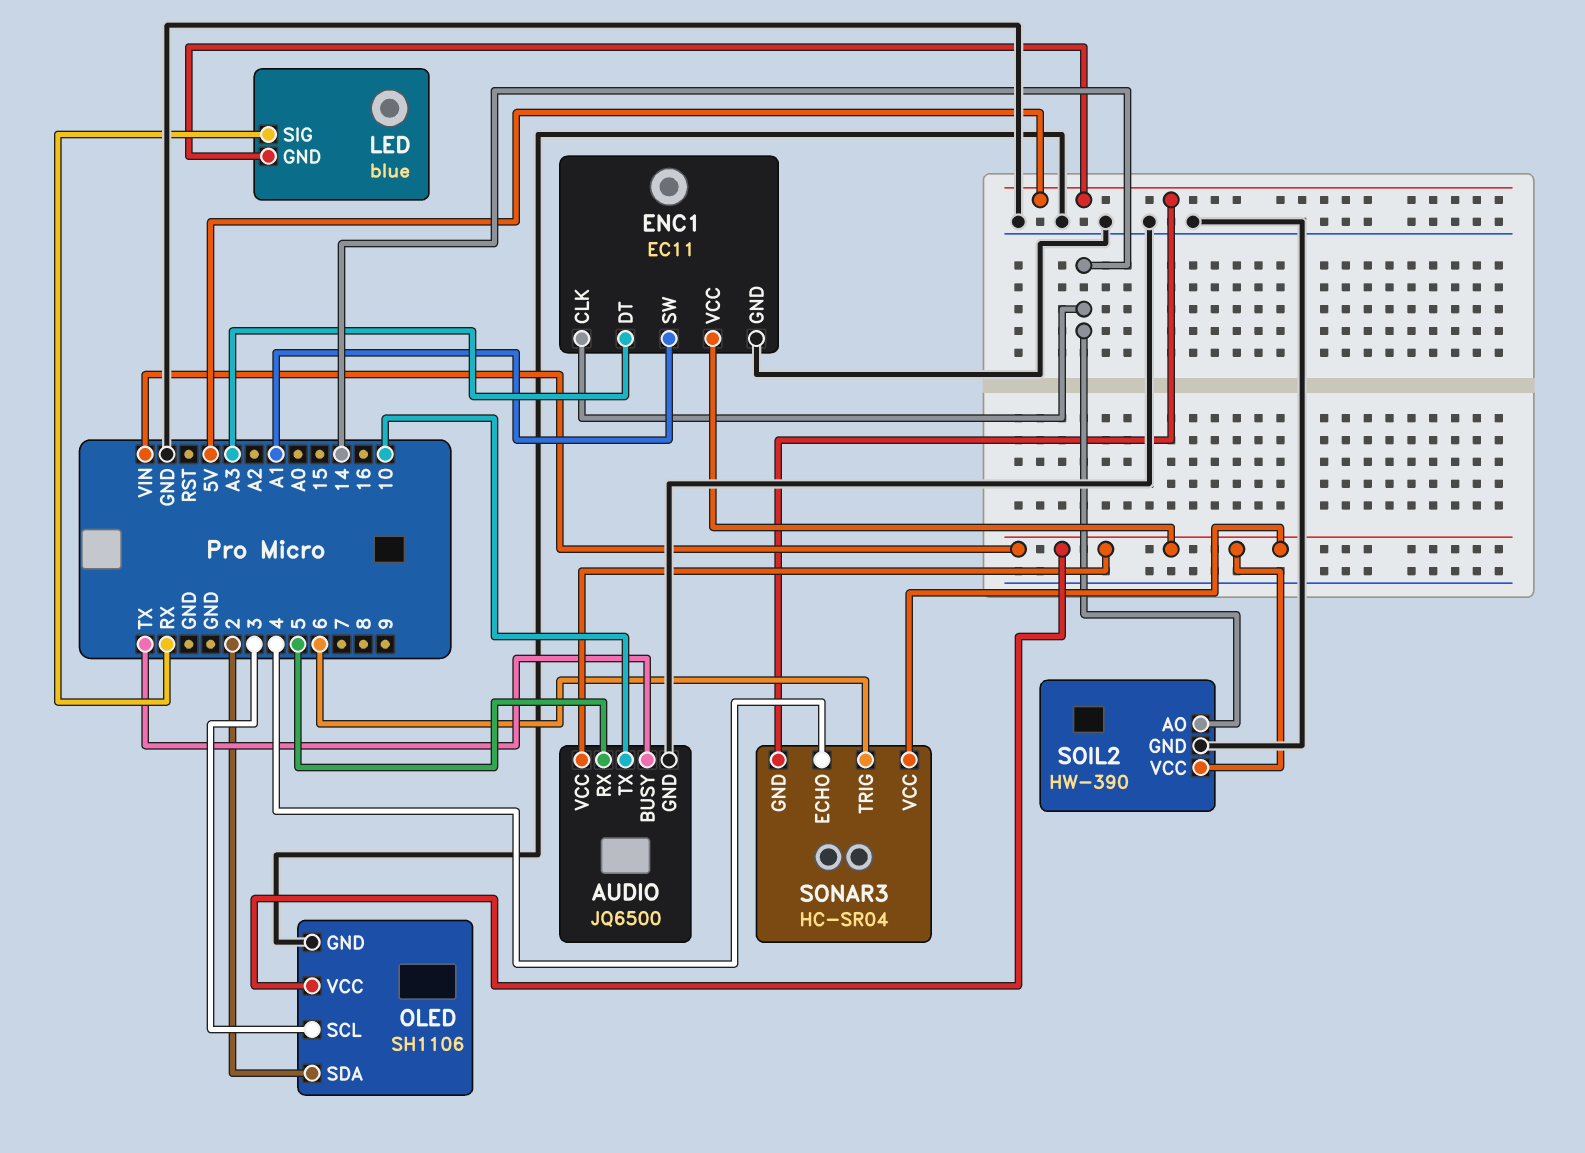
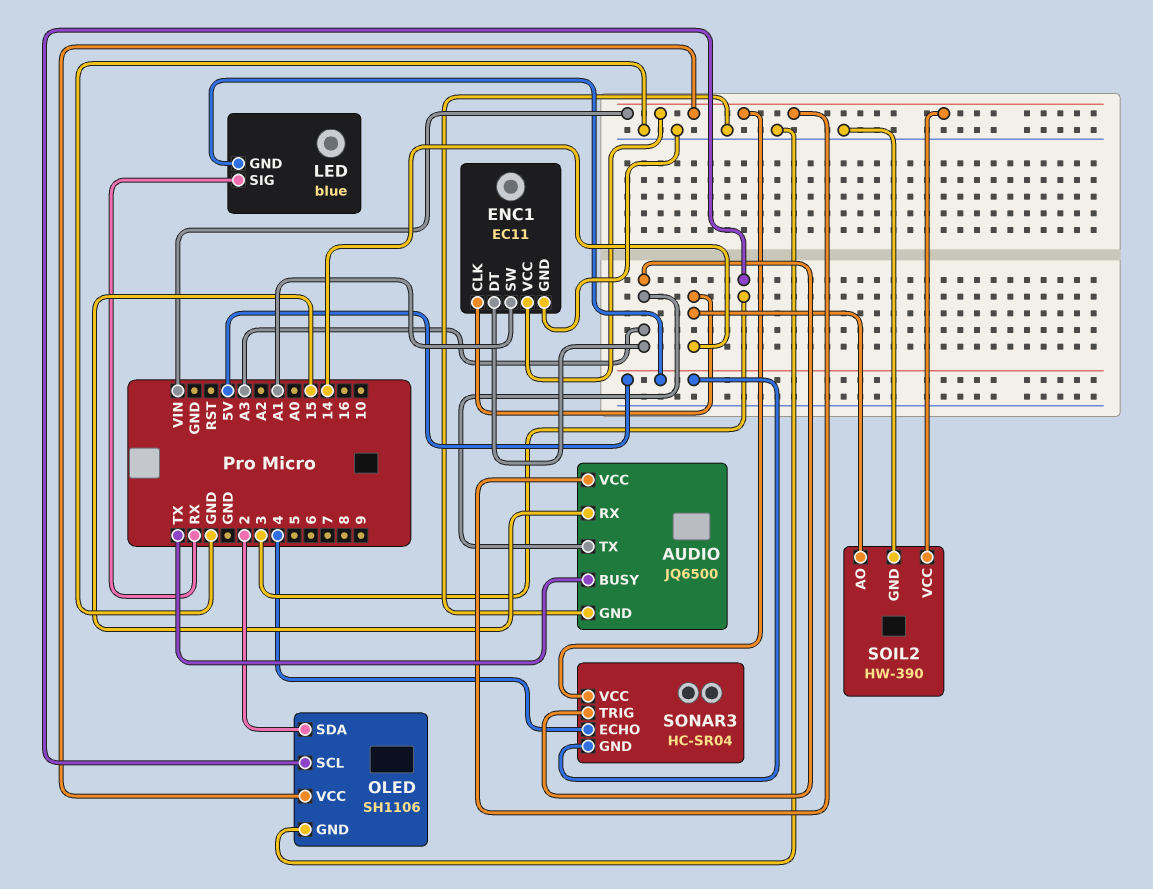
AUDIO pin RX: 5 -> 15
AUDIO pin TX: 10 -> A3
SONAR3 pin TRIG: 6 -> A3

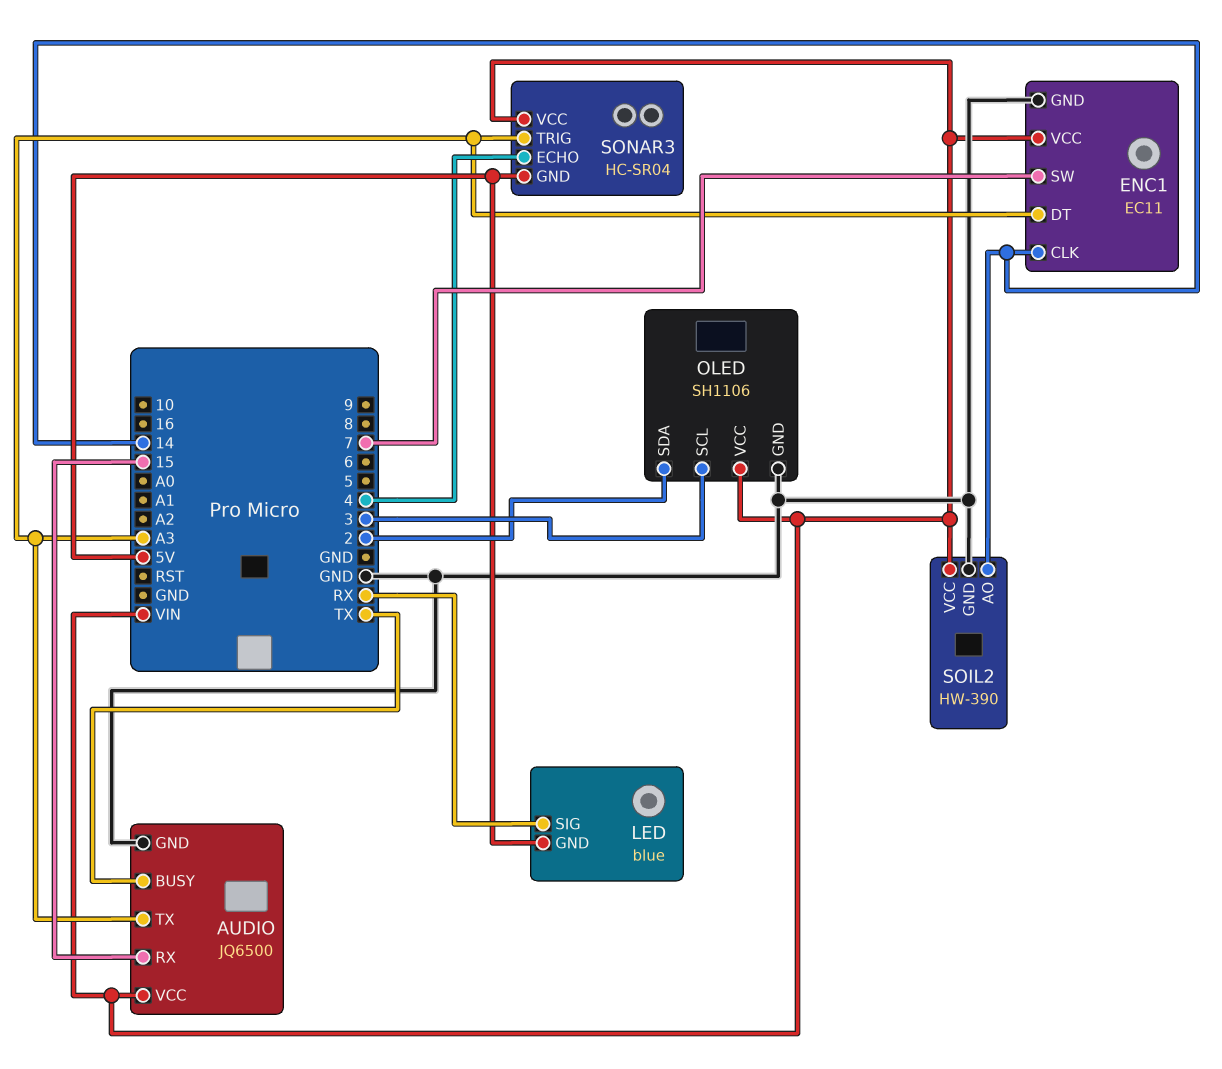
ENC1 pin SW: A1 -> 7

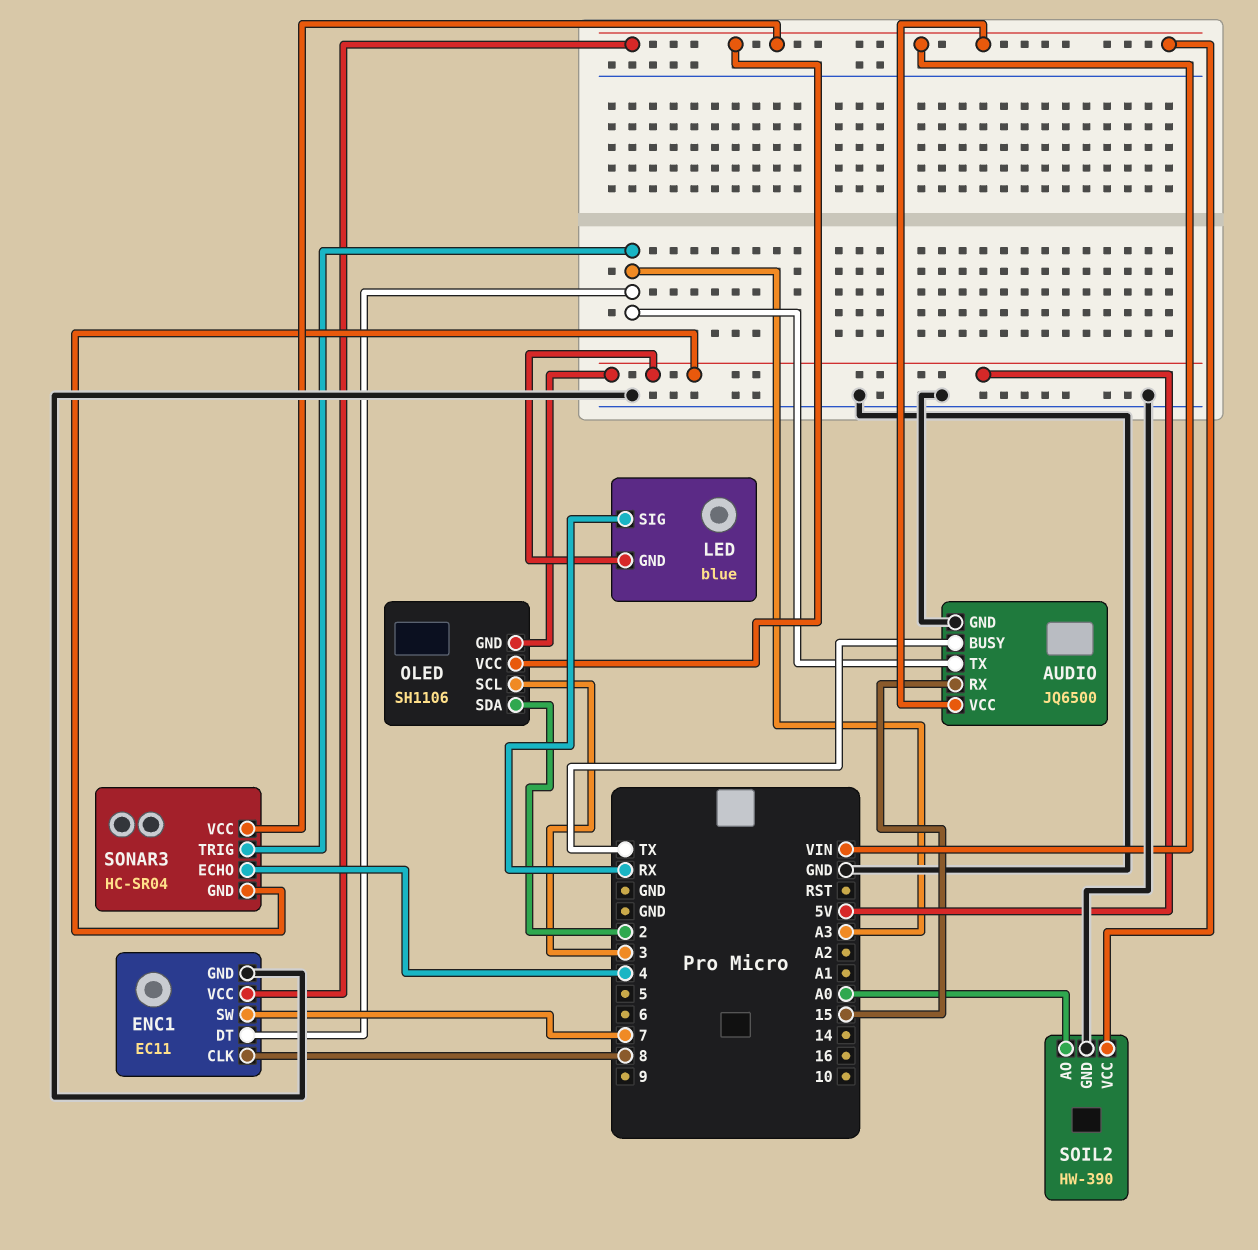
ENC1 pin CLK: 14 -> 8
OLED pin GND: GND -> 5V
SOIL2 pin AO: 14 -> A0

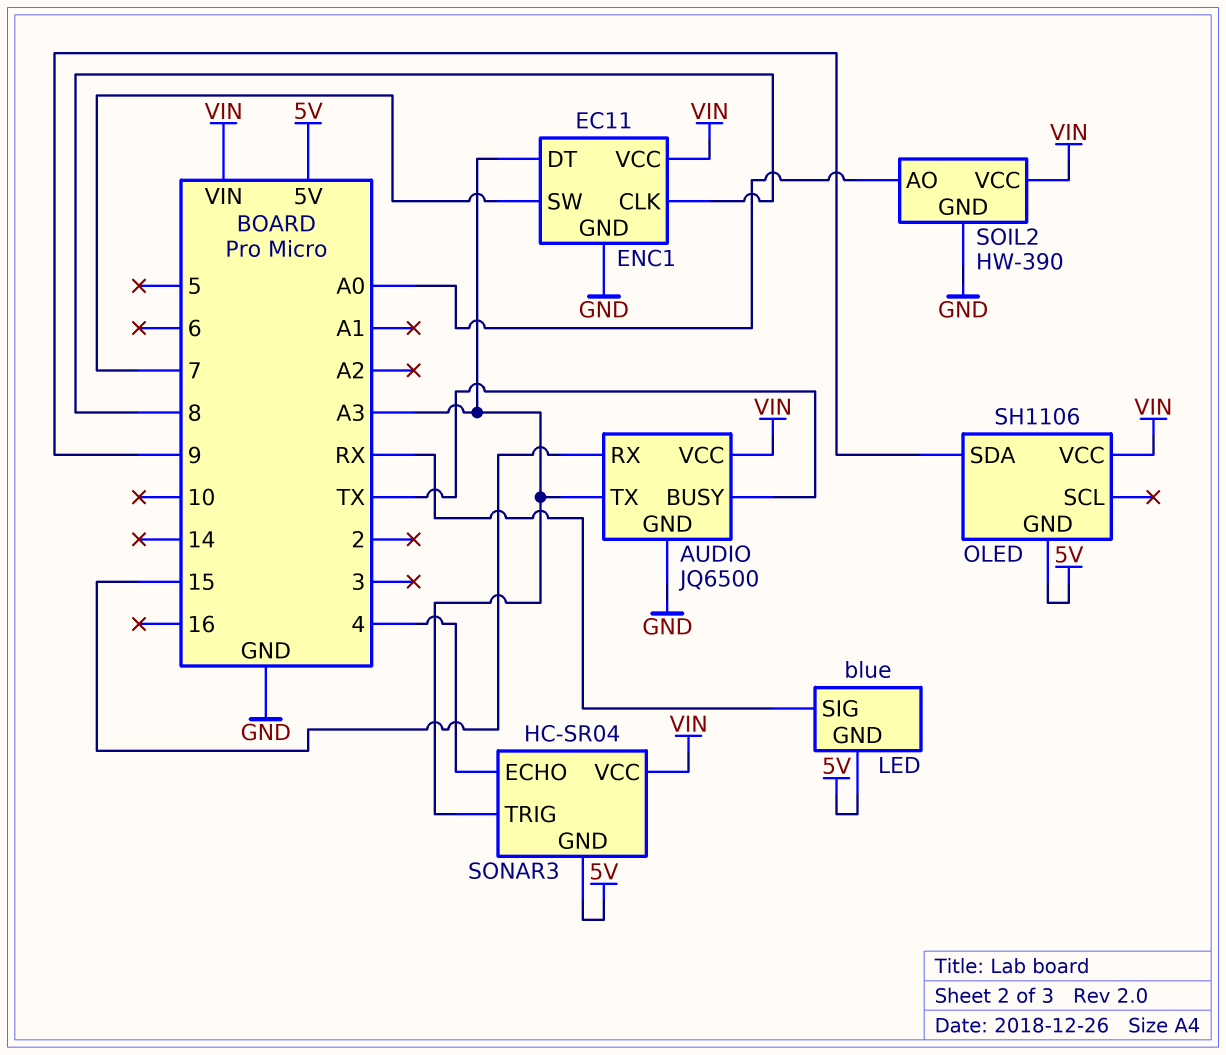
OLED pin SCL: 3 -> none
OLED pin SDA: 2 -> 9

